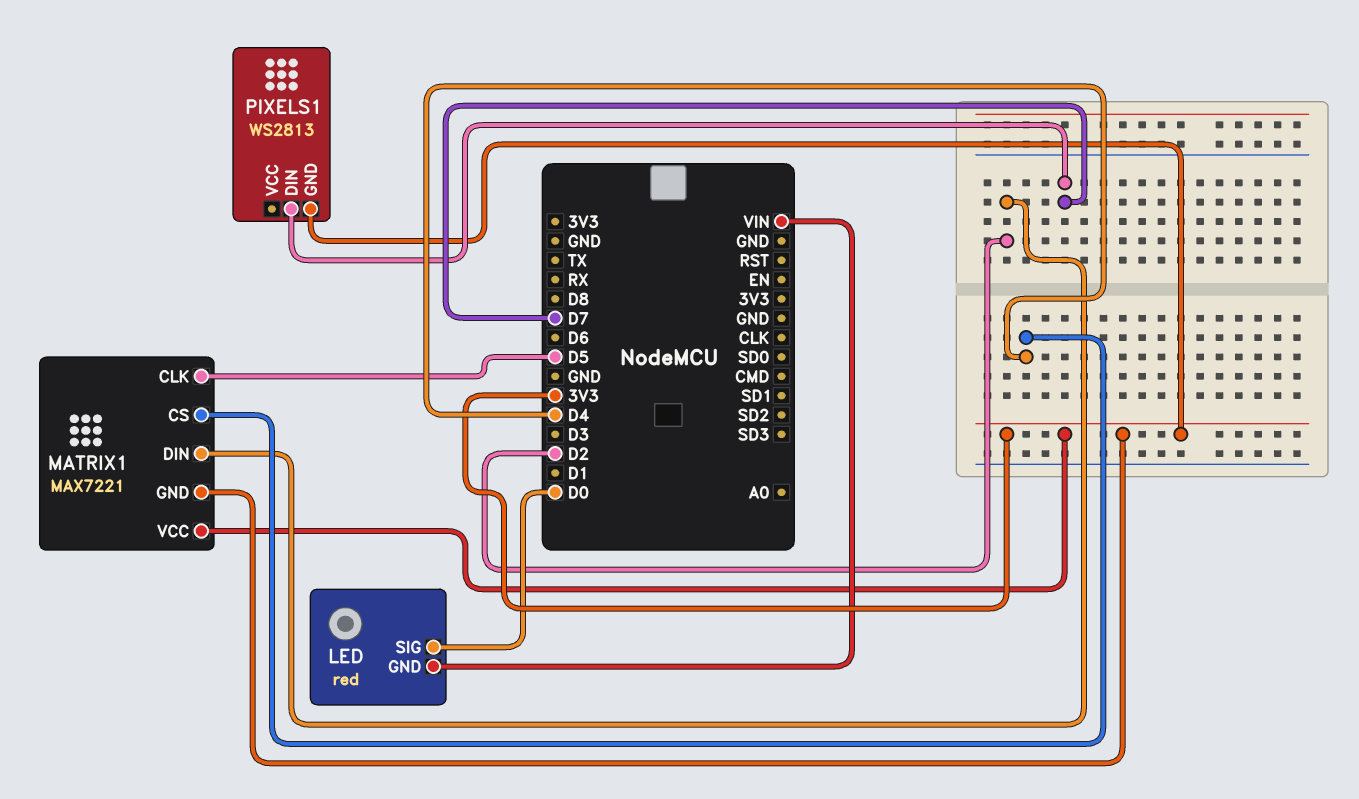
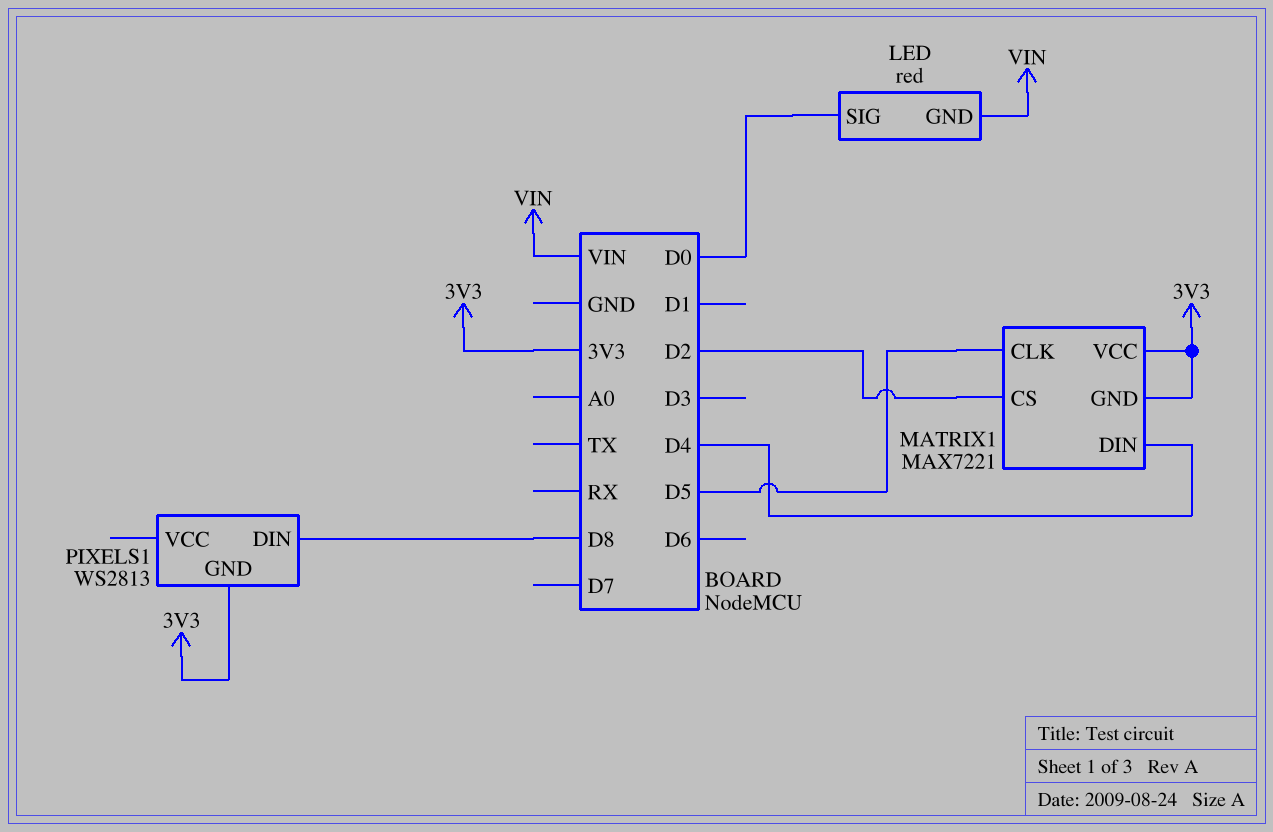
MATRIX1 pin CS: D4 -> D2
MATRIX1 pin DIN: D2 -> D4
PIXELS1 pin DIN: D7 -> D8

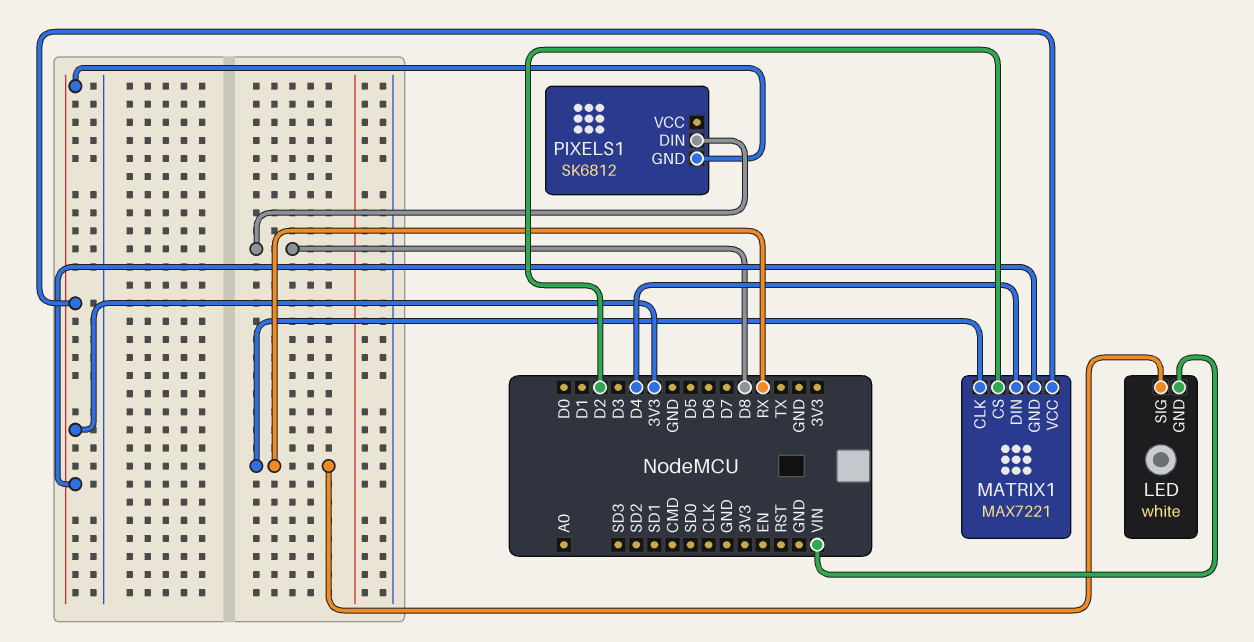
LED: red -> white
LED pin SIG: D0 -> RX
MATRIX1 pin CLK: D5 -> RX
PIXELS1: WS2813 -> SK6812

